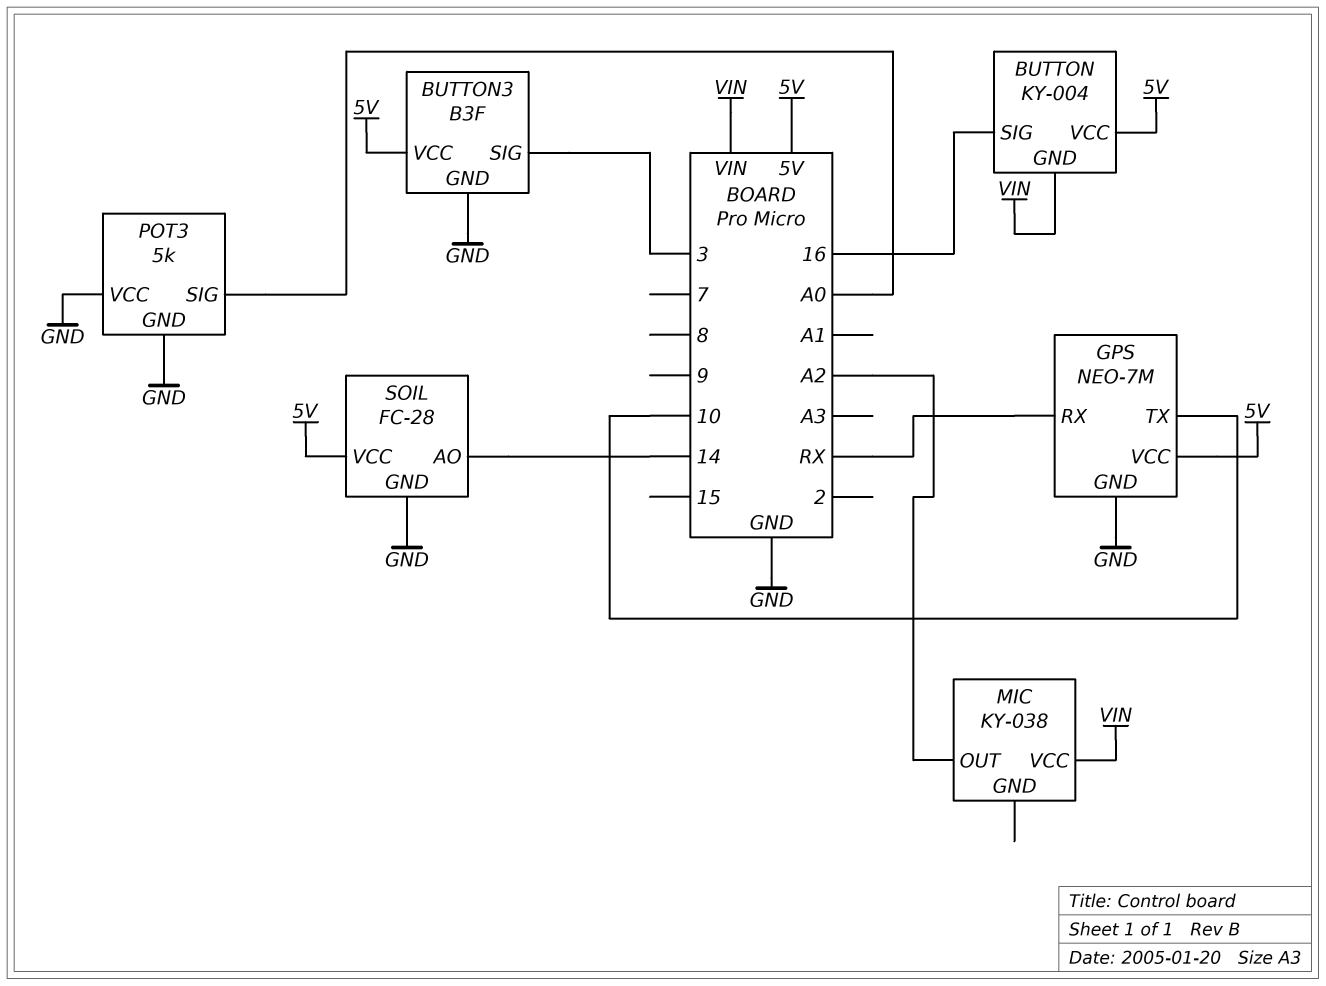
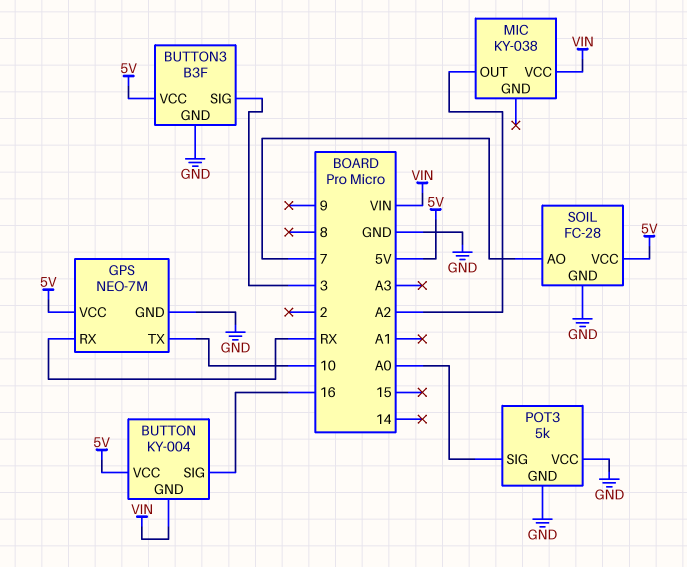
SOIL pin AO: 14 -> 7

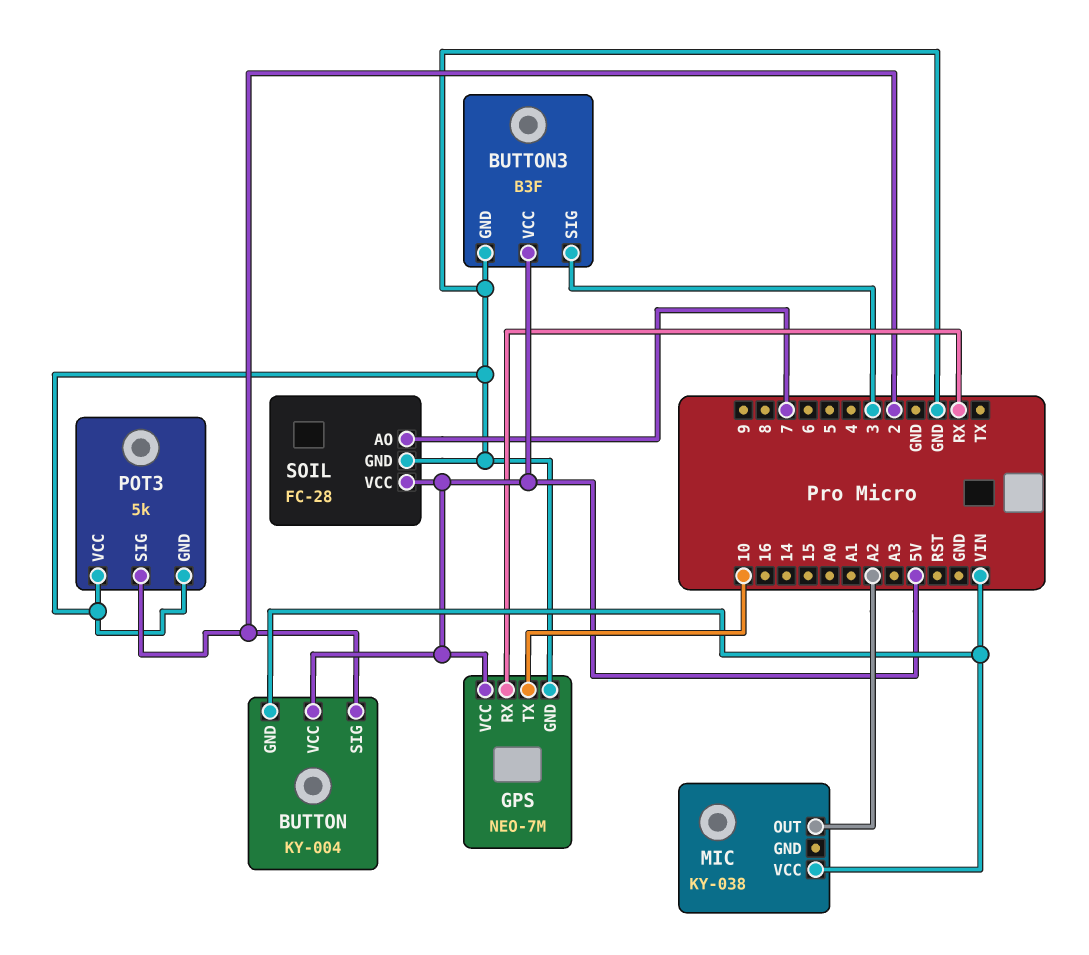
BUTTON pin SIG: 16 -> 2
POT3 pin SIG: A0 -> 2

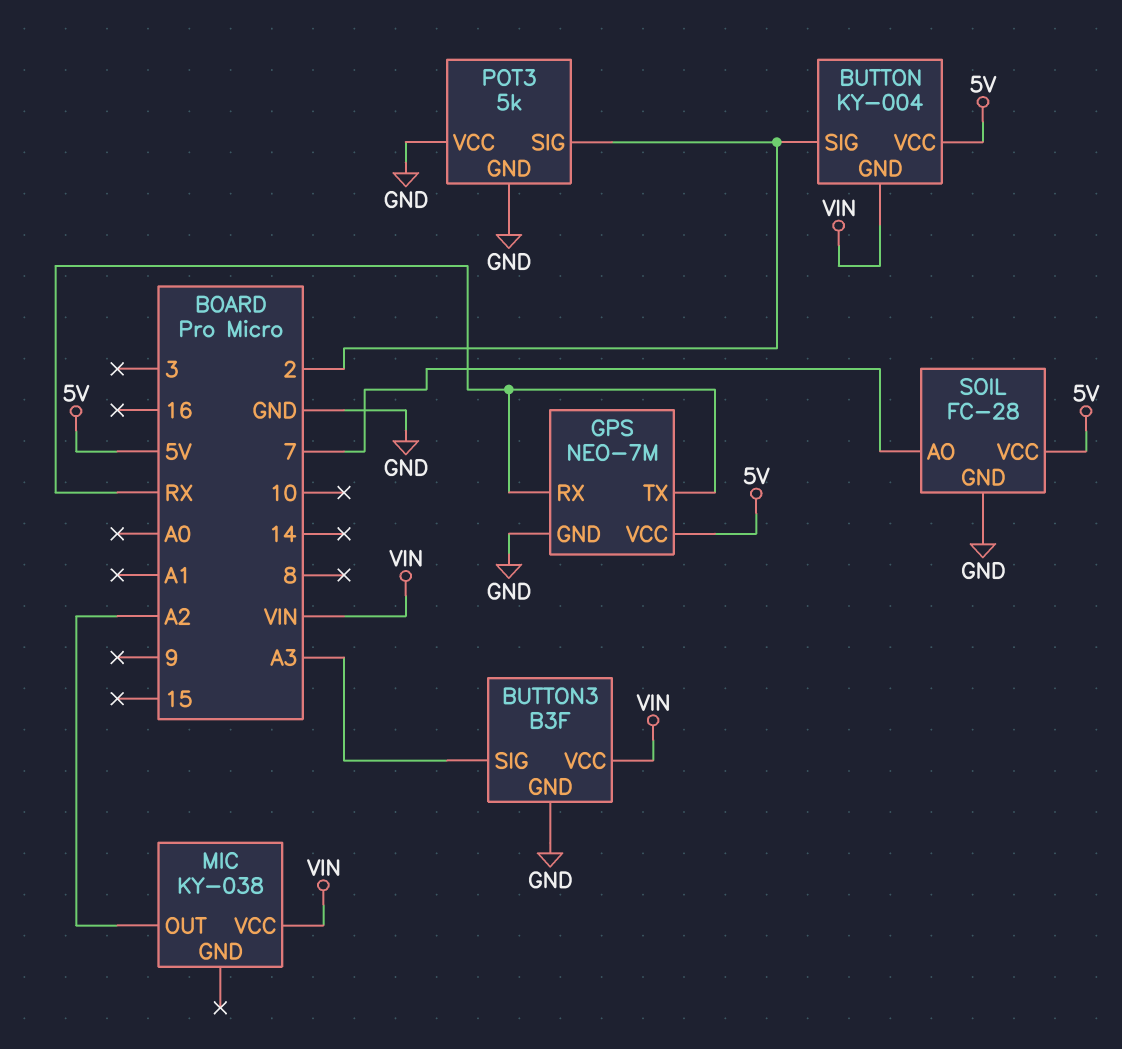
BUTTON3 pin SIG: 3 -> A3
BUTTON3 pin VCC: 5V -> VIN
GPS pin TX: 10 -> RX

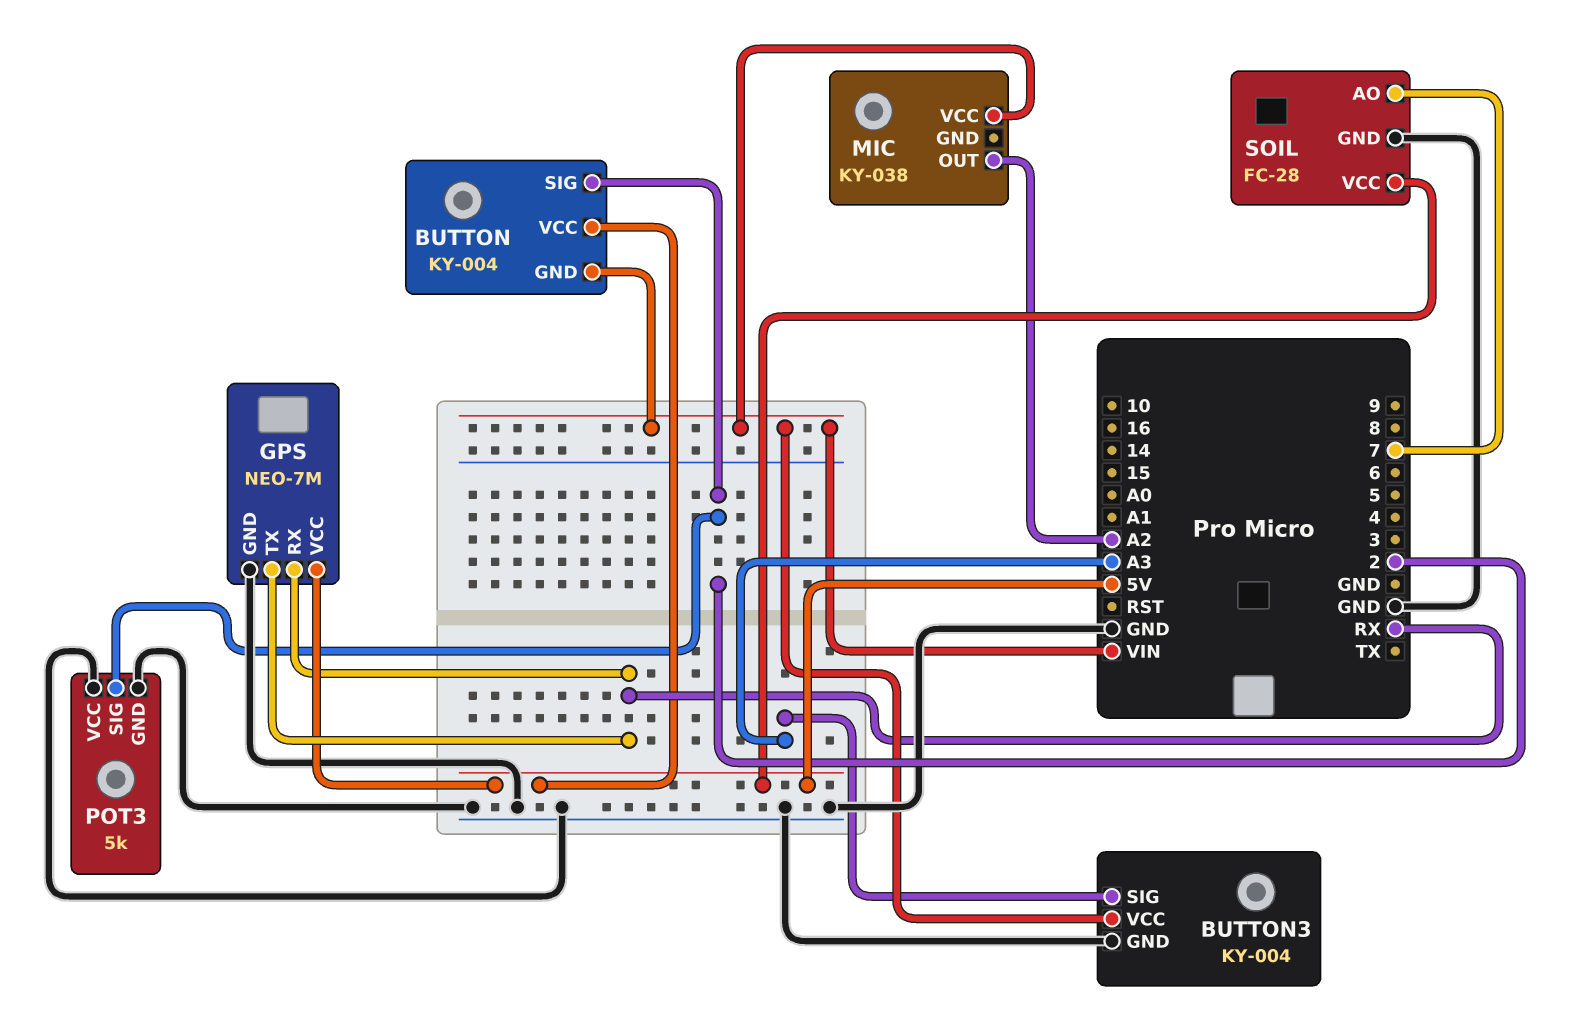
BUTTON3: B3F -> KY-004

